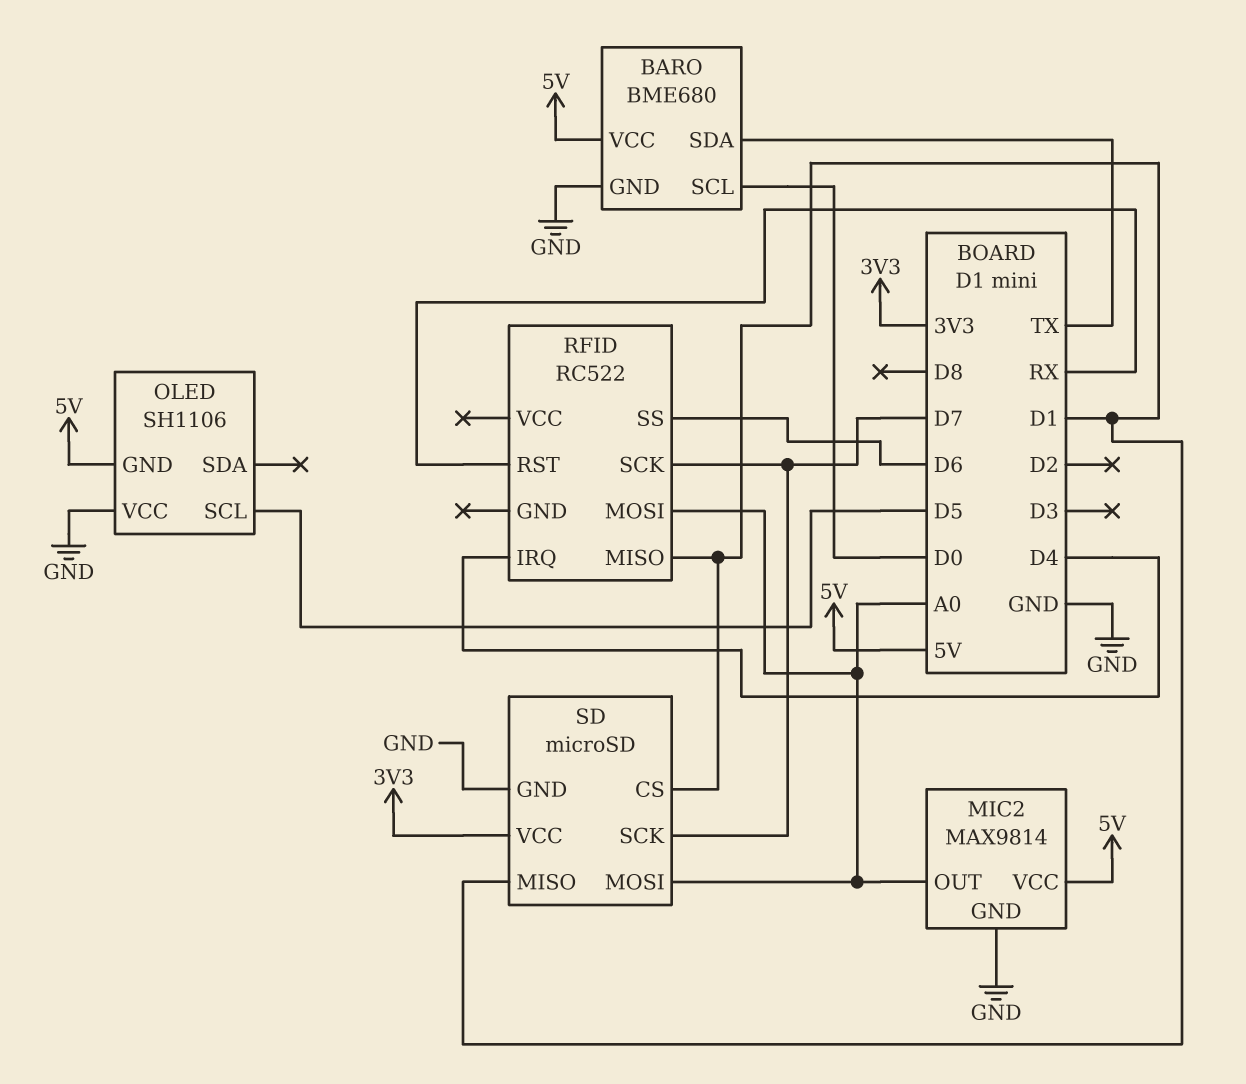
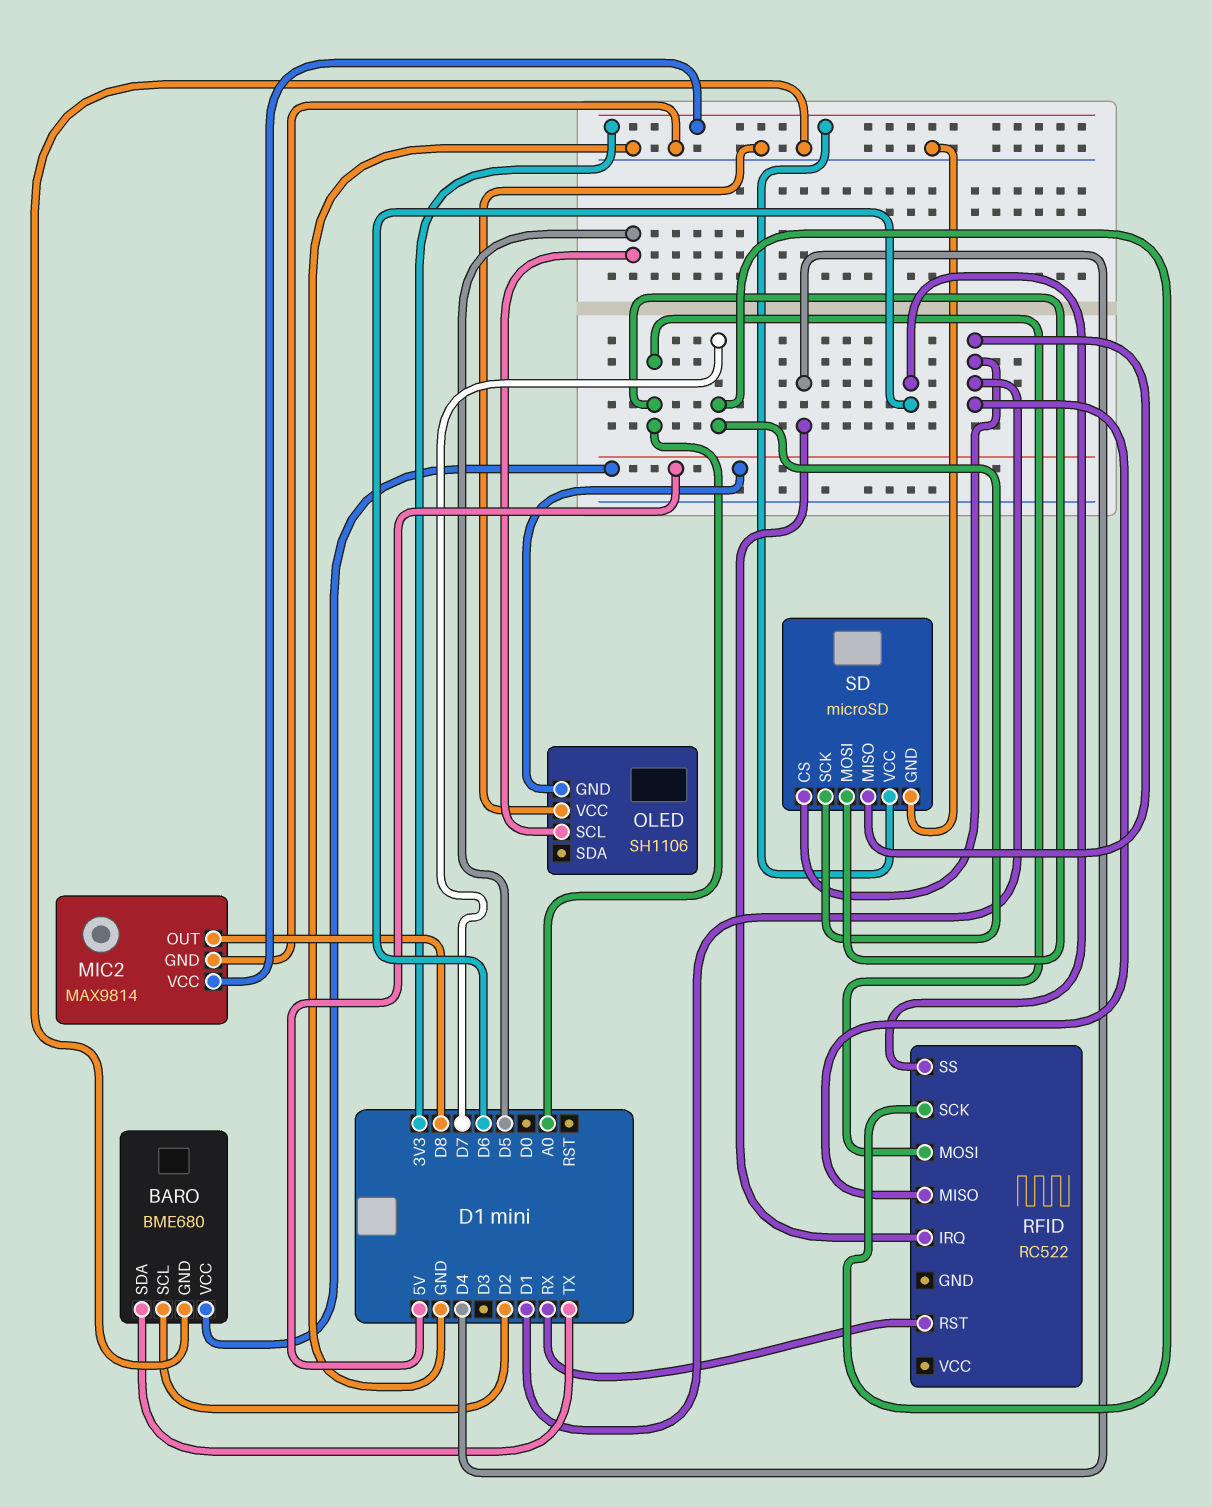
BARO pin SCL: D0 -> D2
MIC2 pin OUT: A0 -> D8
MIC2 pin VCC: 5V -> 3V3

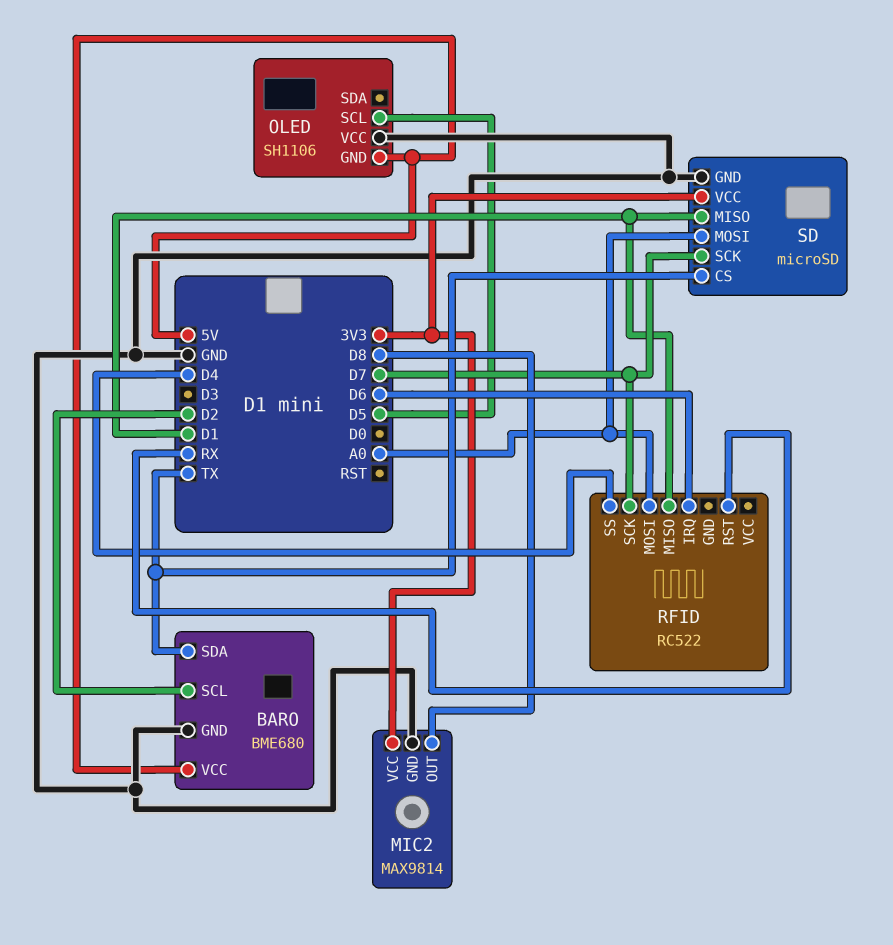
RFID pin IRQ: D4 -> D6
RFID pin SS: D6 -> D4
SD pin CS: D1 -> TX

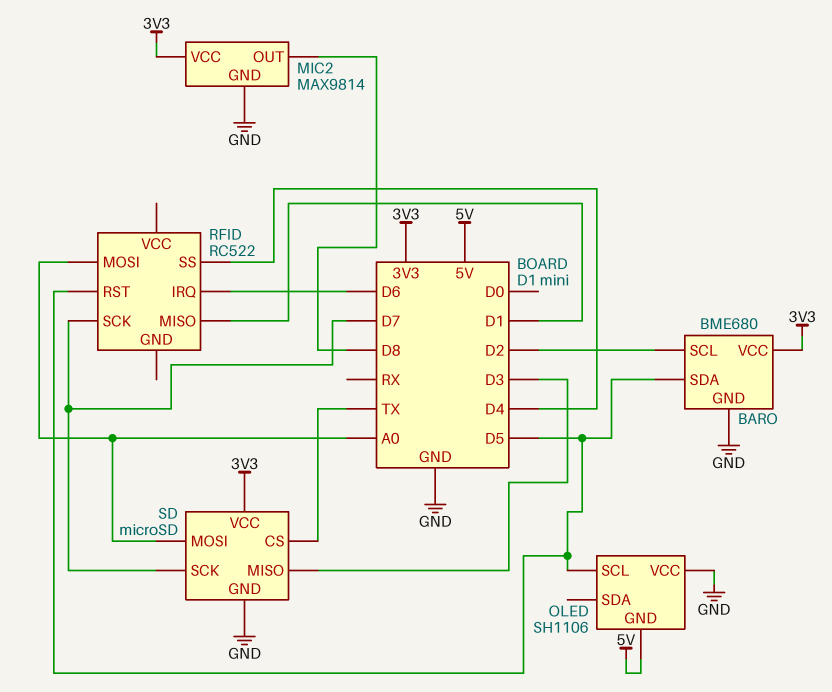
BARO pin SDA: TX -> D5
BARO pin VCC: 5V -> 3V3
RFID pin RST: RX -> D5
SD pin MISO: D1 -> D3

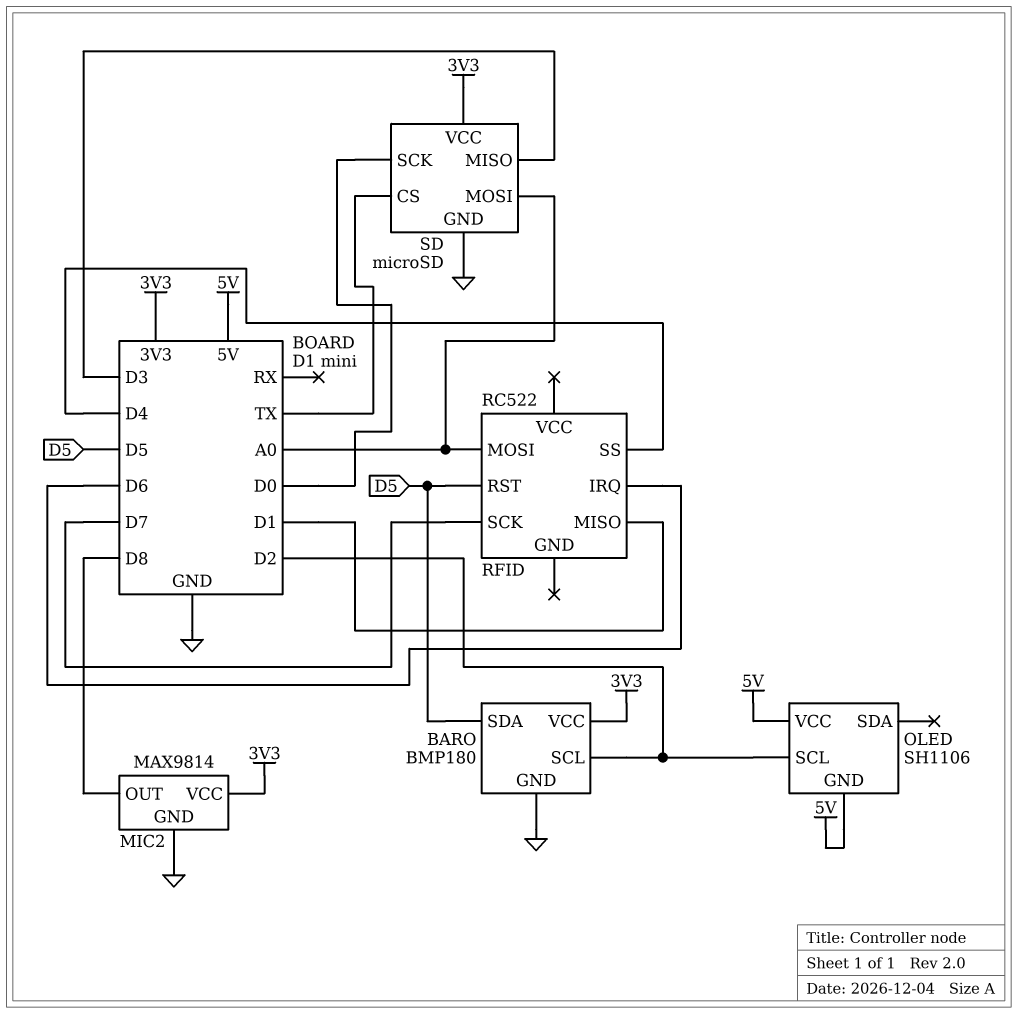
BARO: BME680 -> BMP180
OLED pin SCL: D5 -> D2
OLED pin VCC: GND -> 5V
SD pin SCK: D7 -> D0

